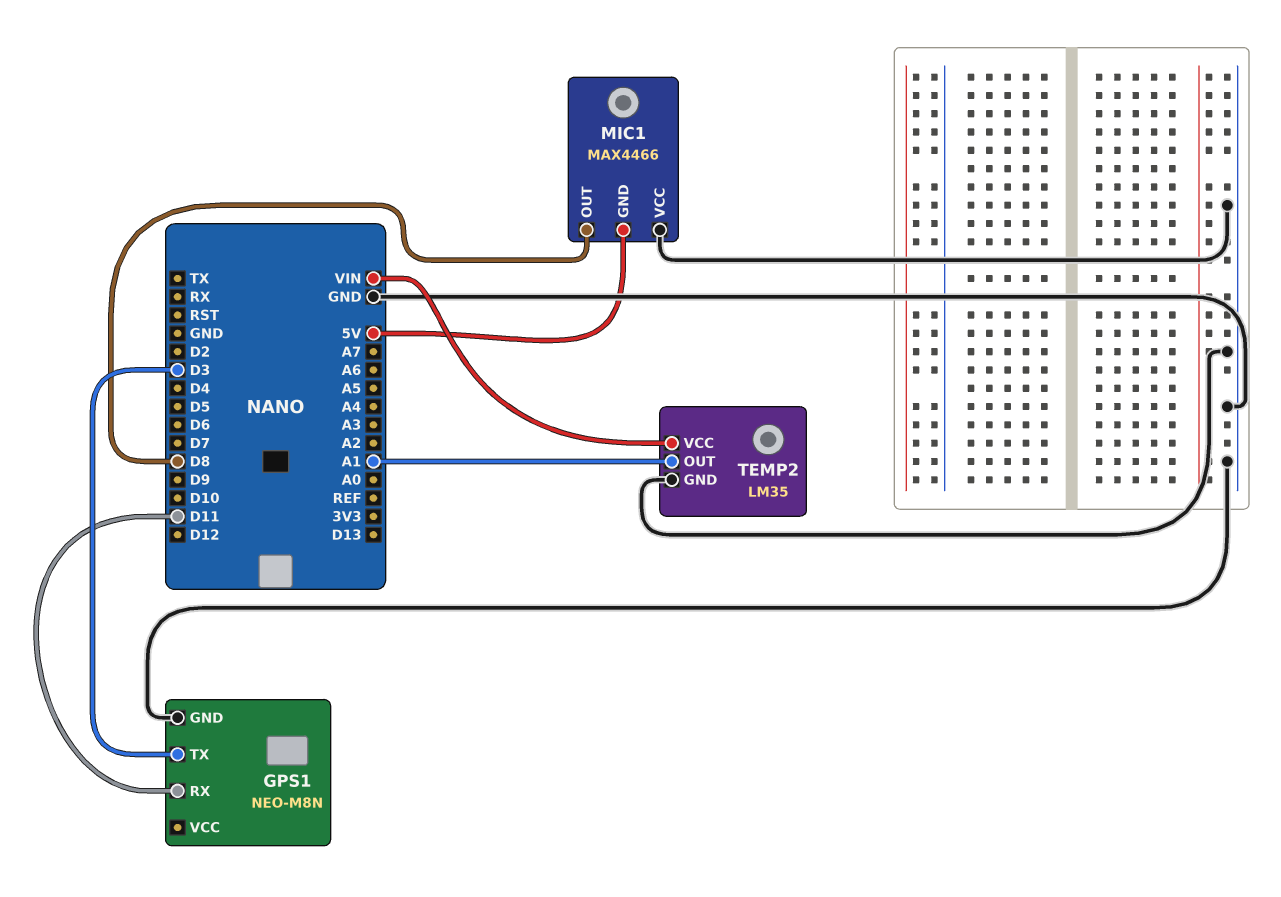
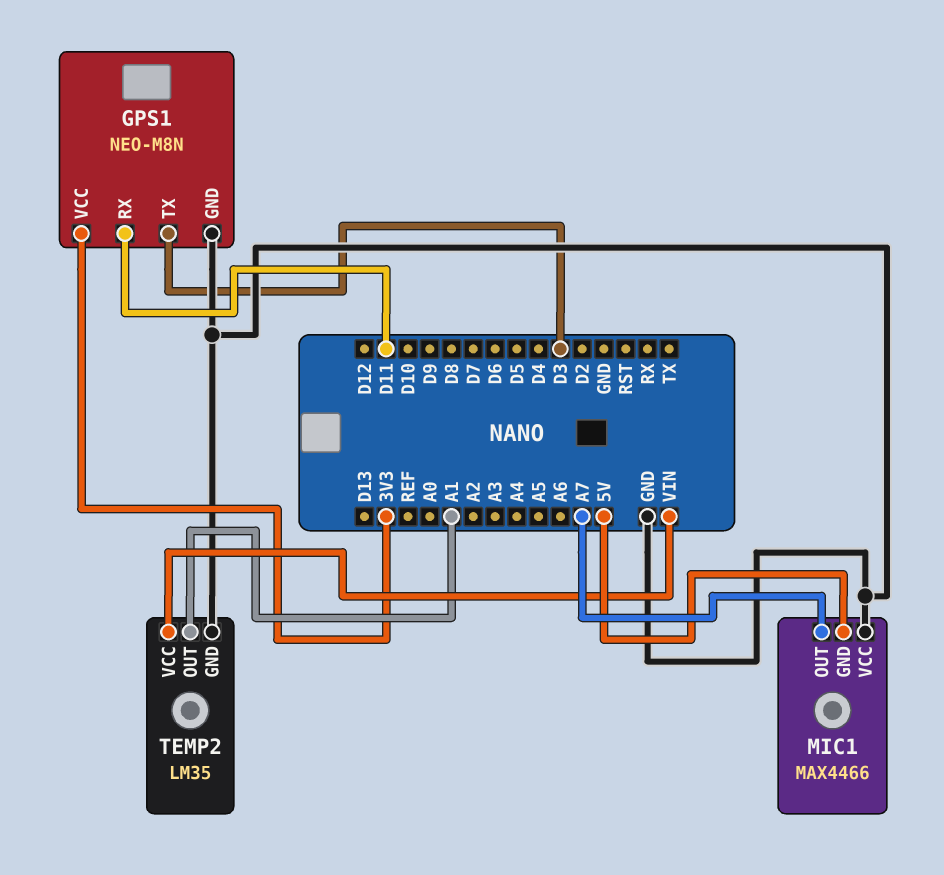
GPS1 pin VCC: none -> 3V3
MIC1 pin OUT: D8 -> A7

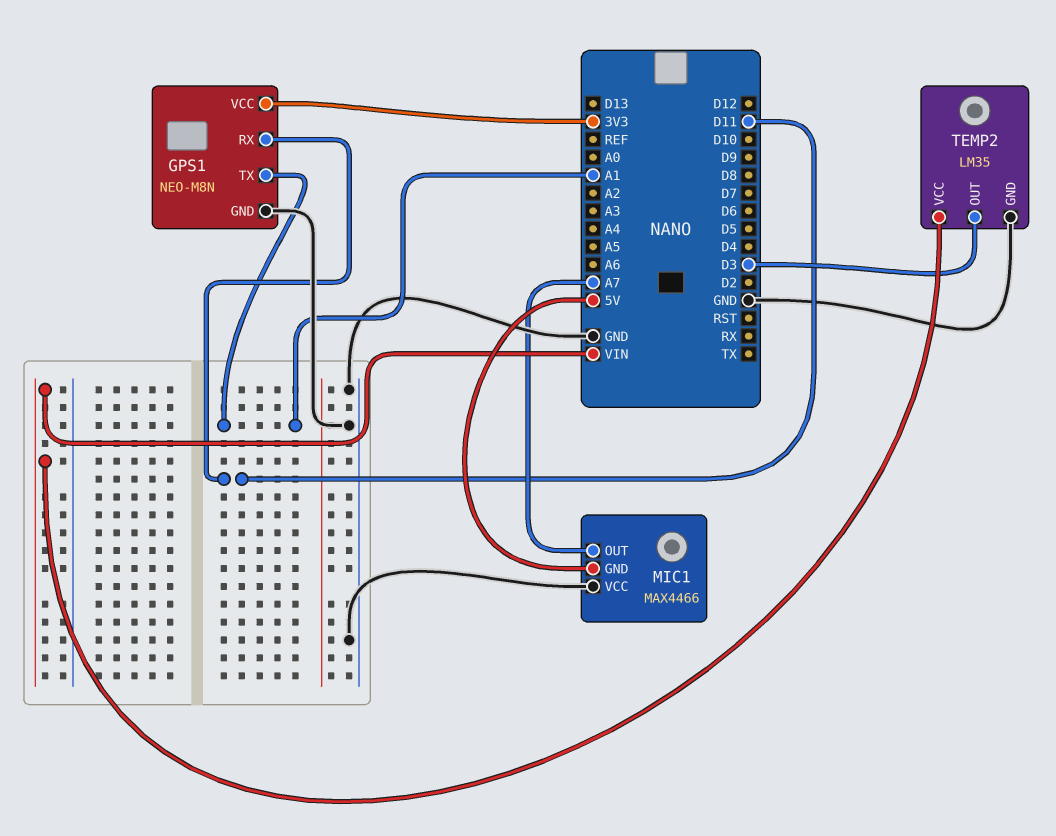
GPS1 pin TX: D3 -> A1
TEMP2 pin OUT: A1 -> D3

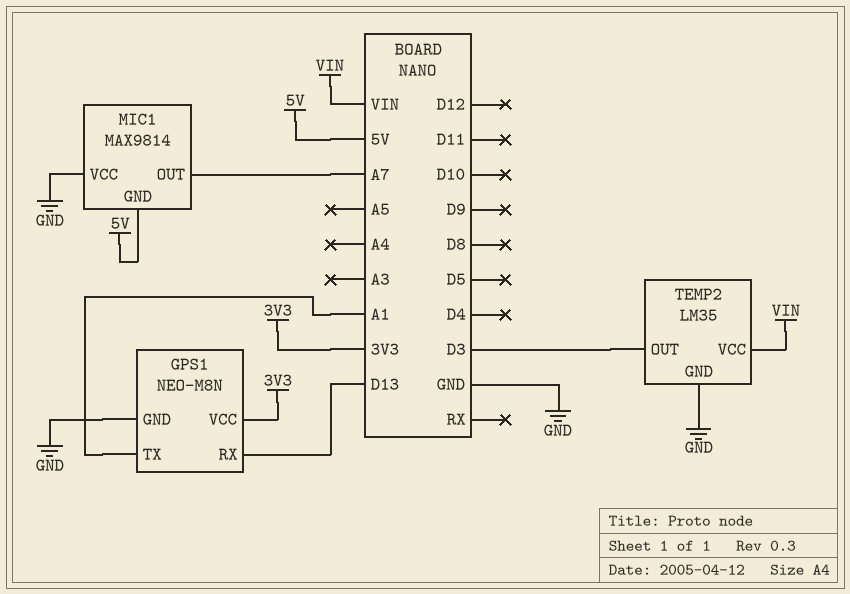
GPS1 pin RX: D11 -> D13
MIC1: MAX4466 -> MAX9814

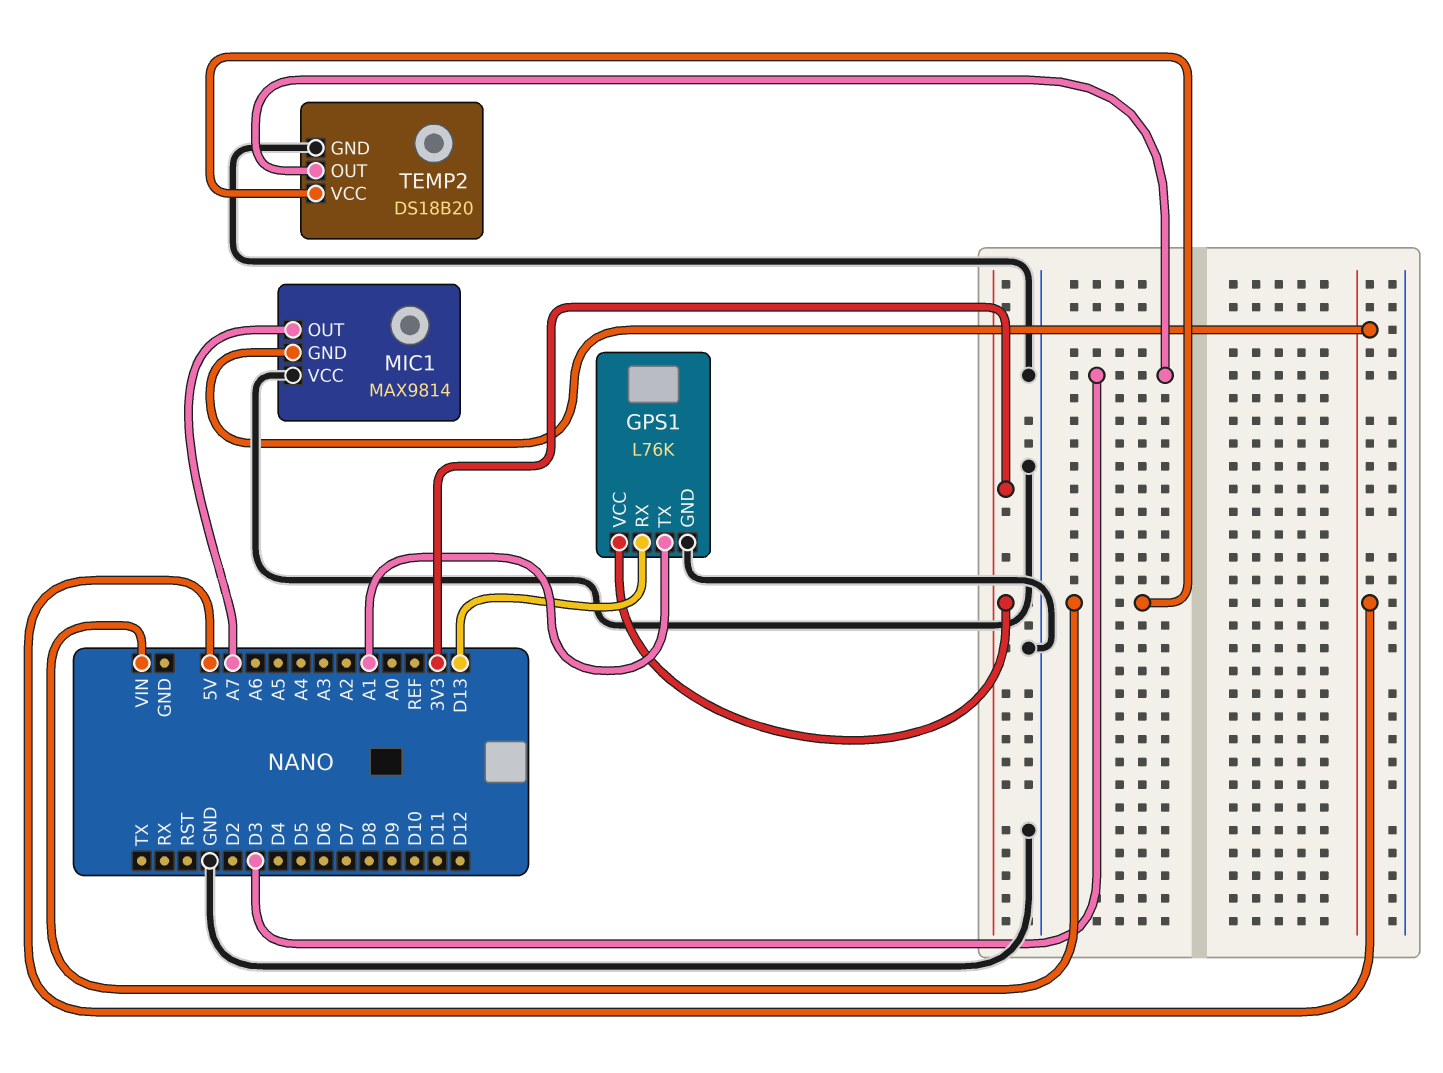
GPS1: NEO-M8N -> L76K
TEMP2: LM35 -> DS18B20

